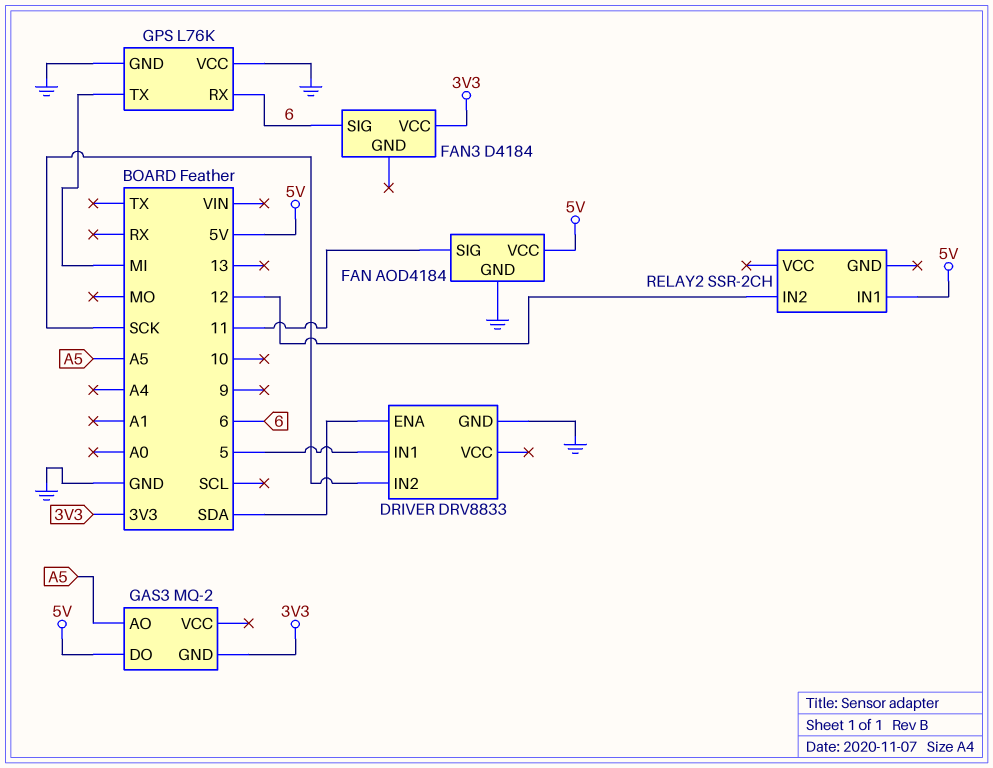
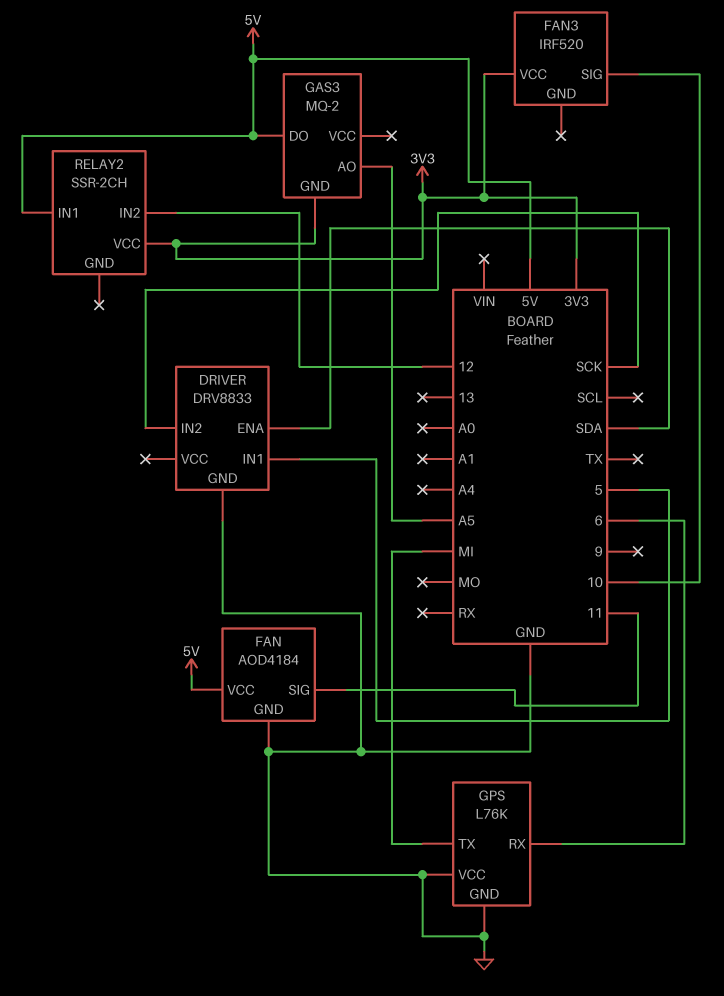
FAN3: D4184 -> IRF520
FAN3 pin SIG: 6 -> 10
RELAY2 pin VCC: none -> 3V3

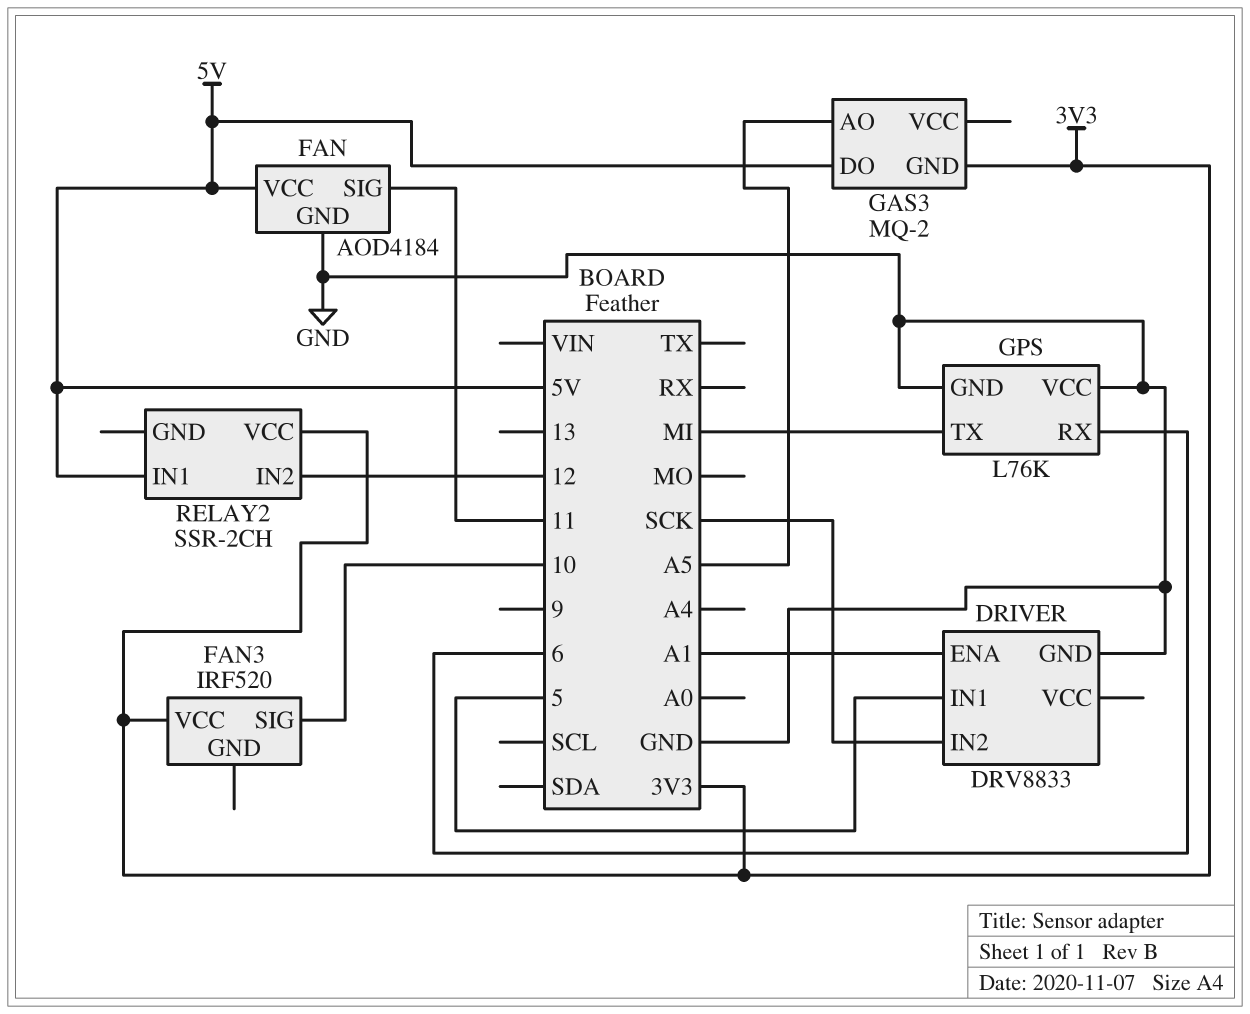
DRIVER pin ENA: SDA -> A1

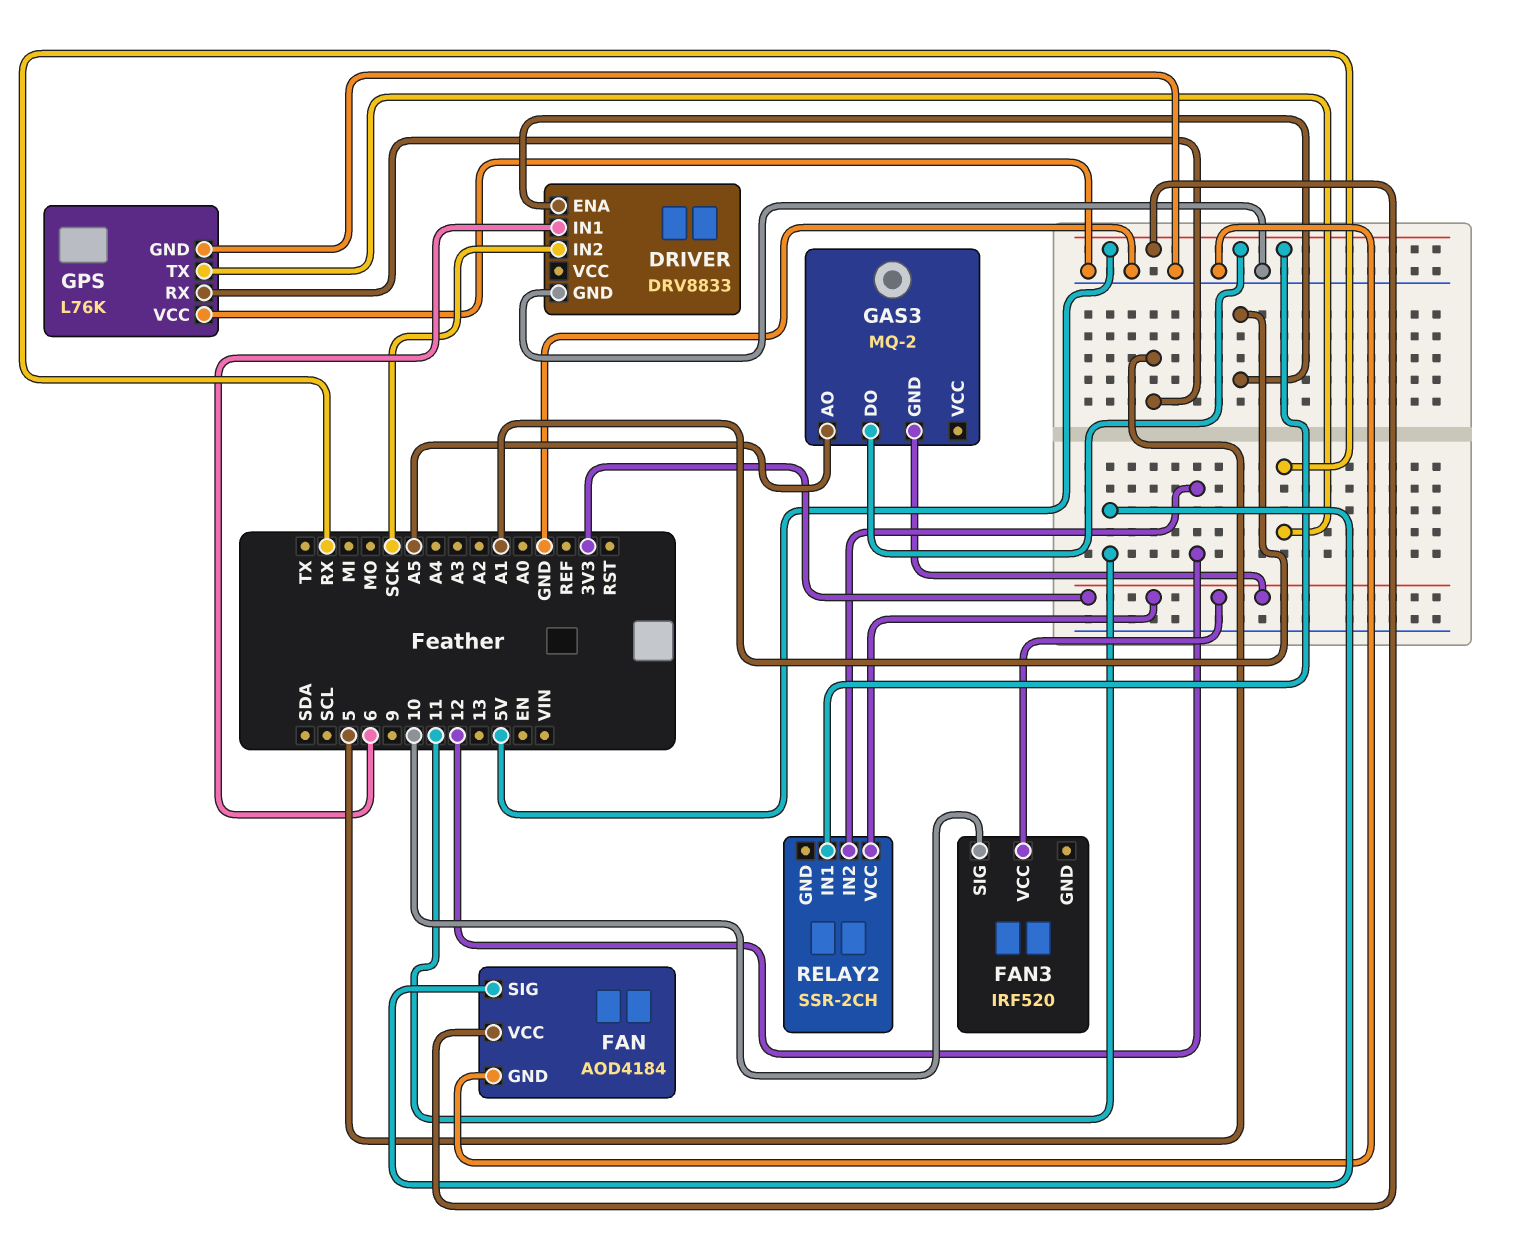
DRIVER pin IN1: 5 -> 6
GPS pin RX: 6 -> 5
GPS pin TX: MI -> RX

